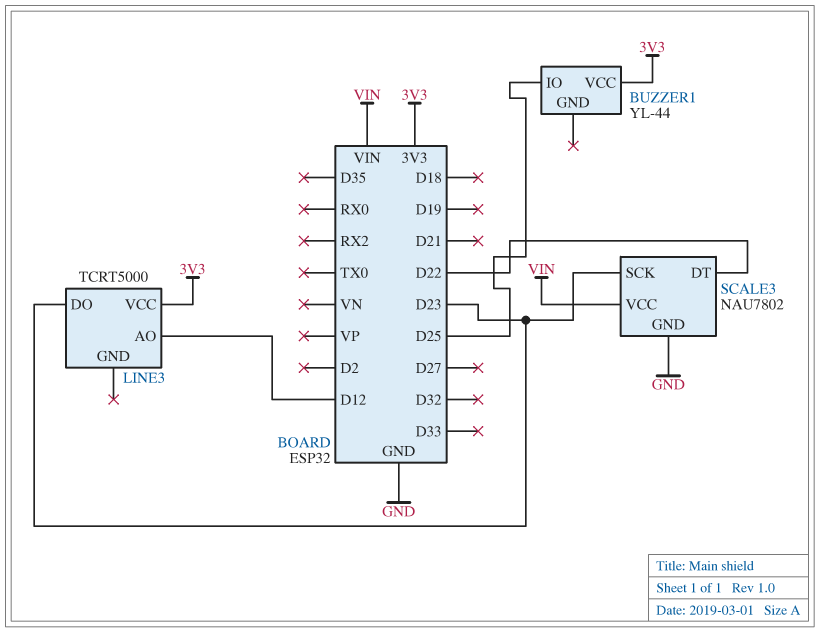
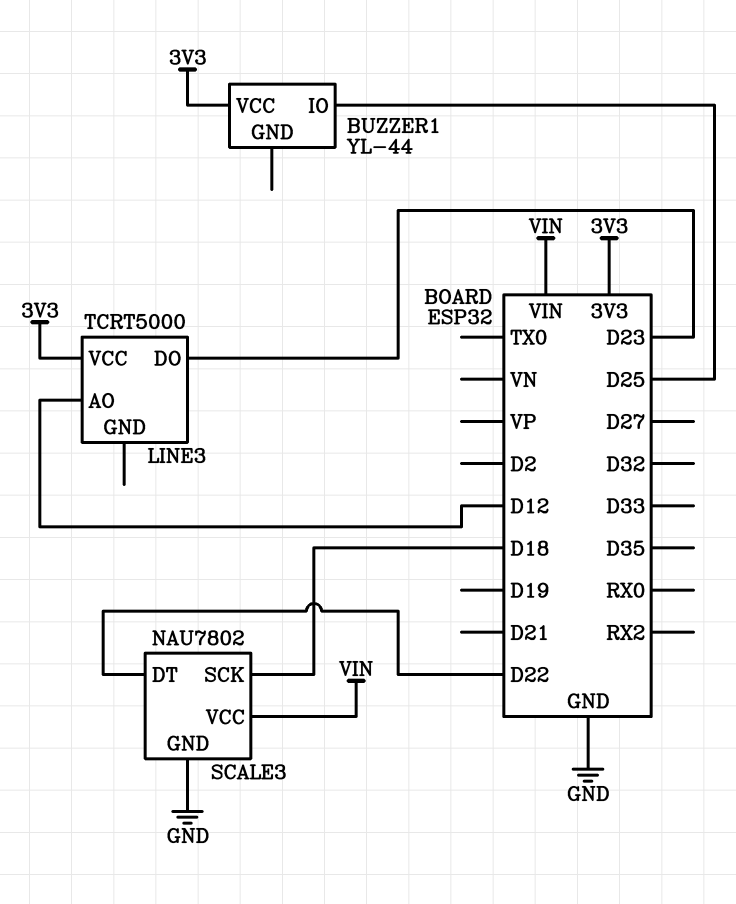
SCALE3 pin SCK: D23 -> D18

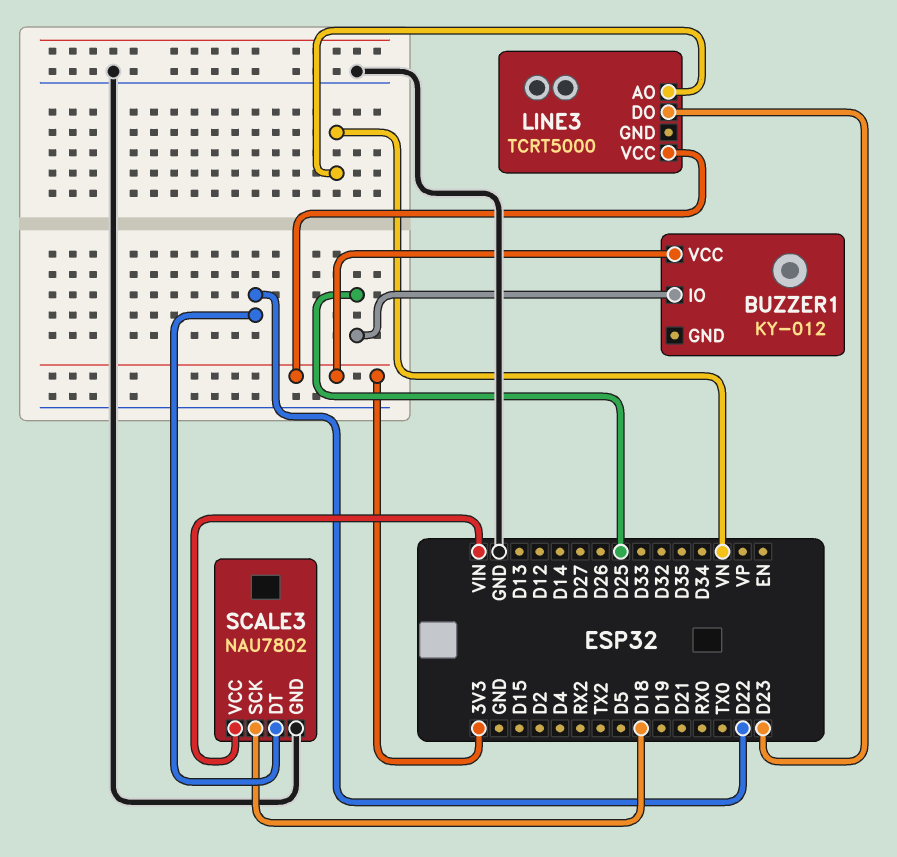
BUZZER1: YL-44 -> KY-012
LINE3 pin AO: D12 -> VN

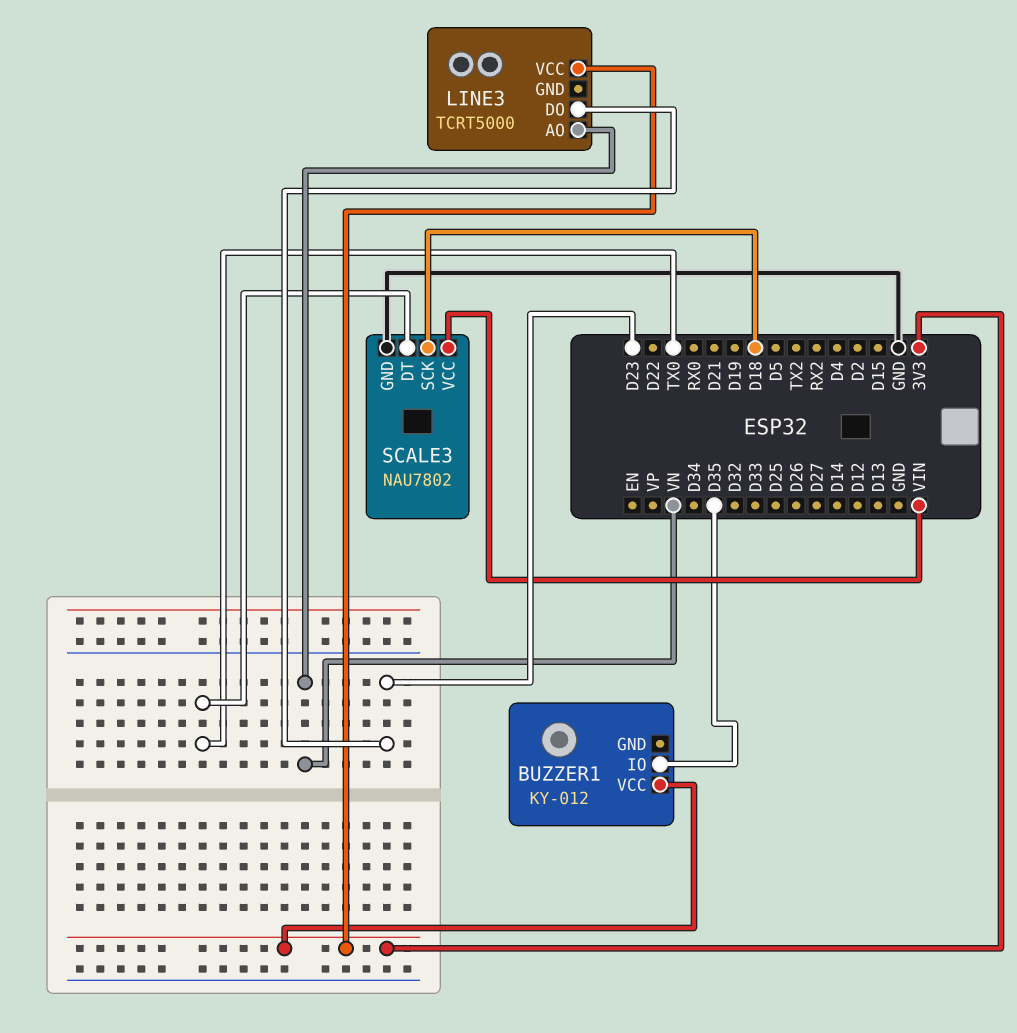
BUZZER1 pin IO: D25 -> D35
SCALE3 pin DT: D22 -> TX0

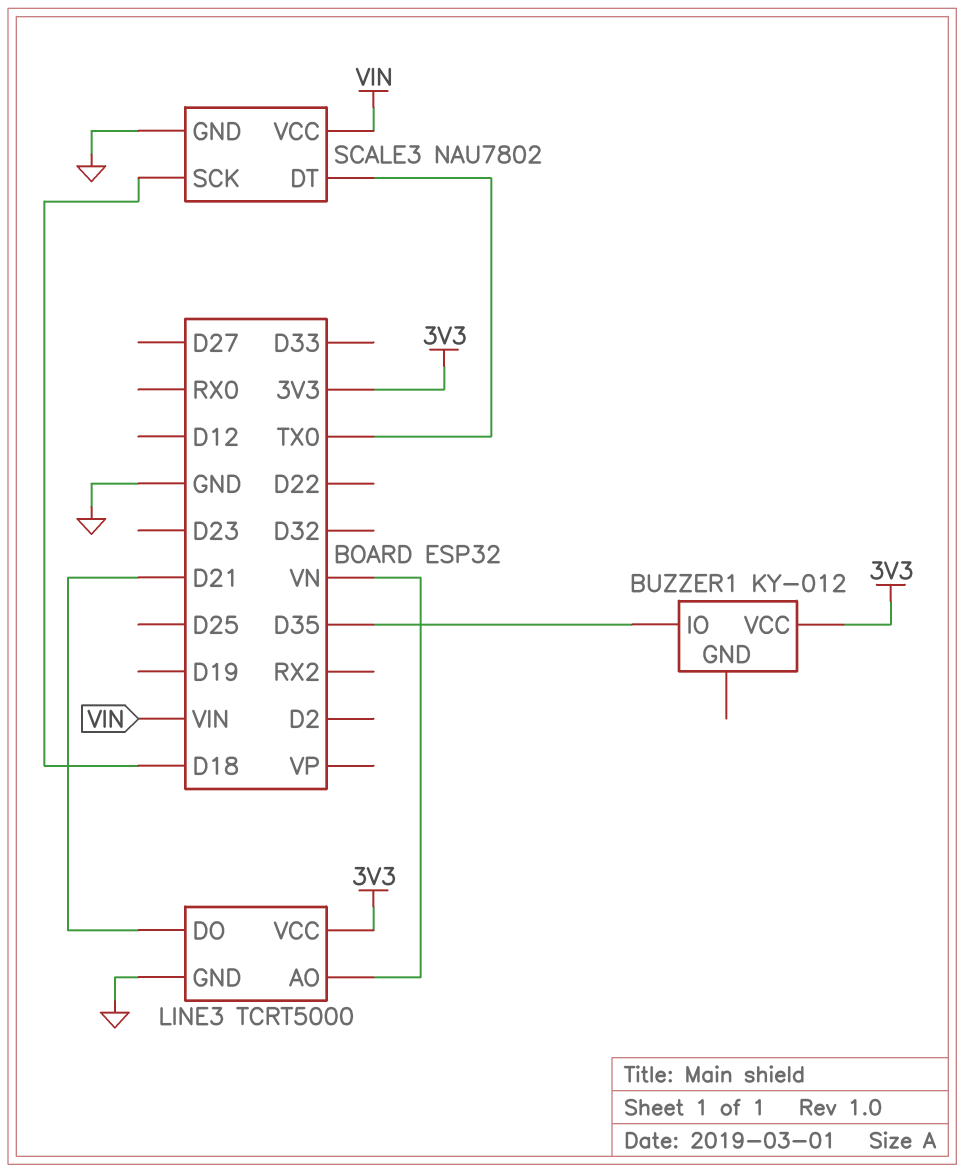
LINE3 pin DO: D23 -> D21
LINE3 pin GND: none -> GND

